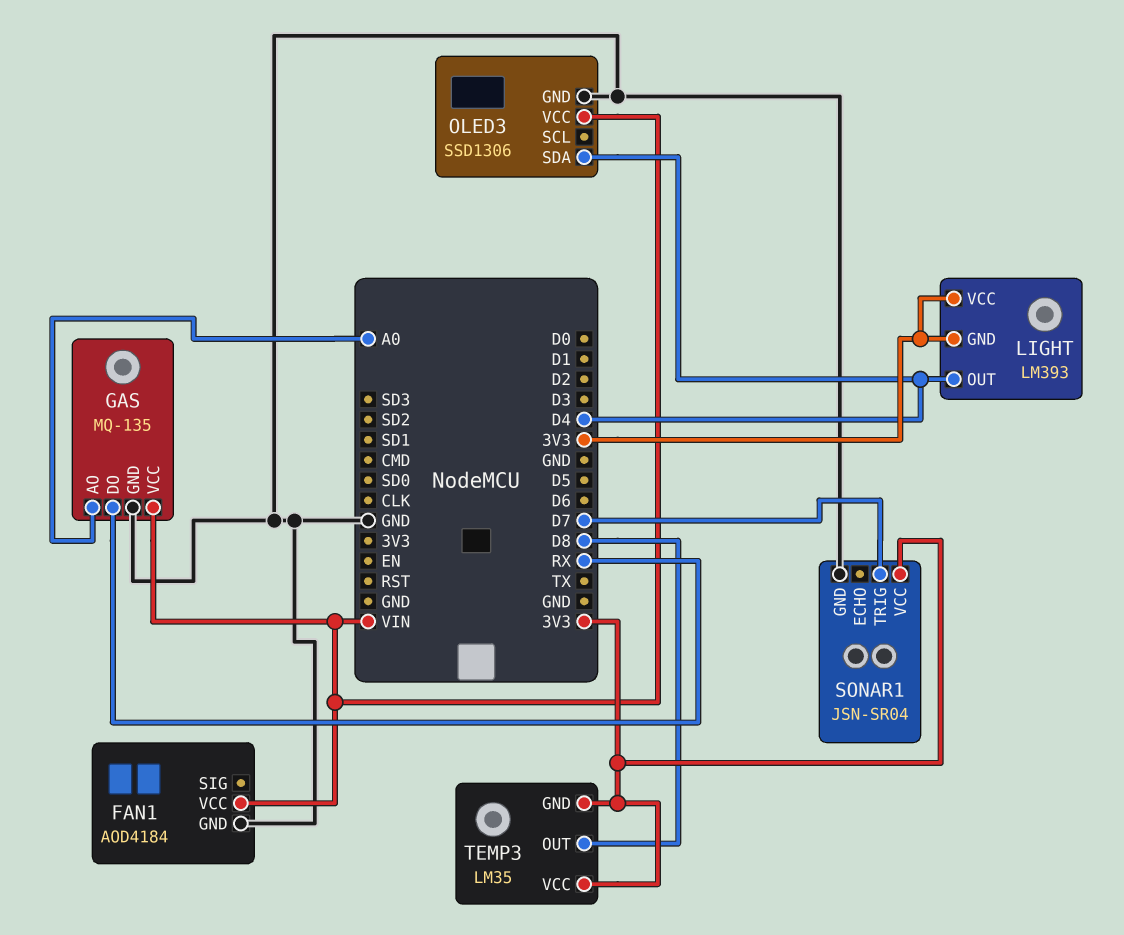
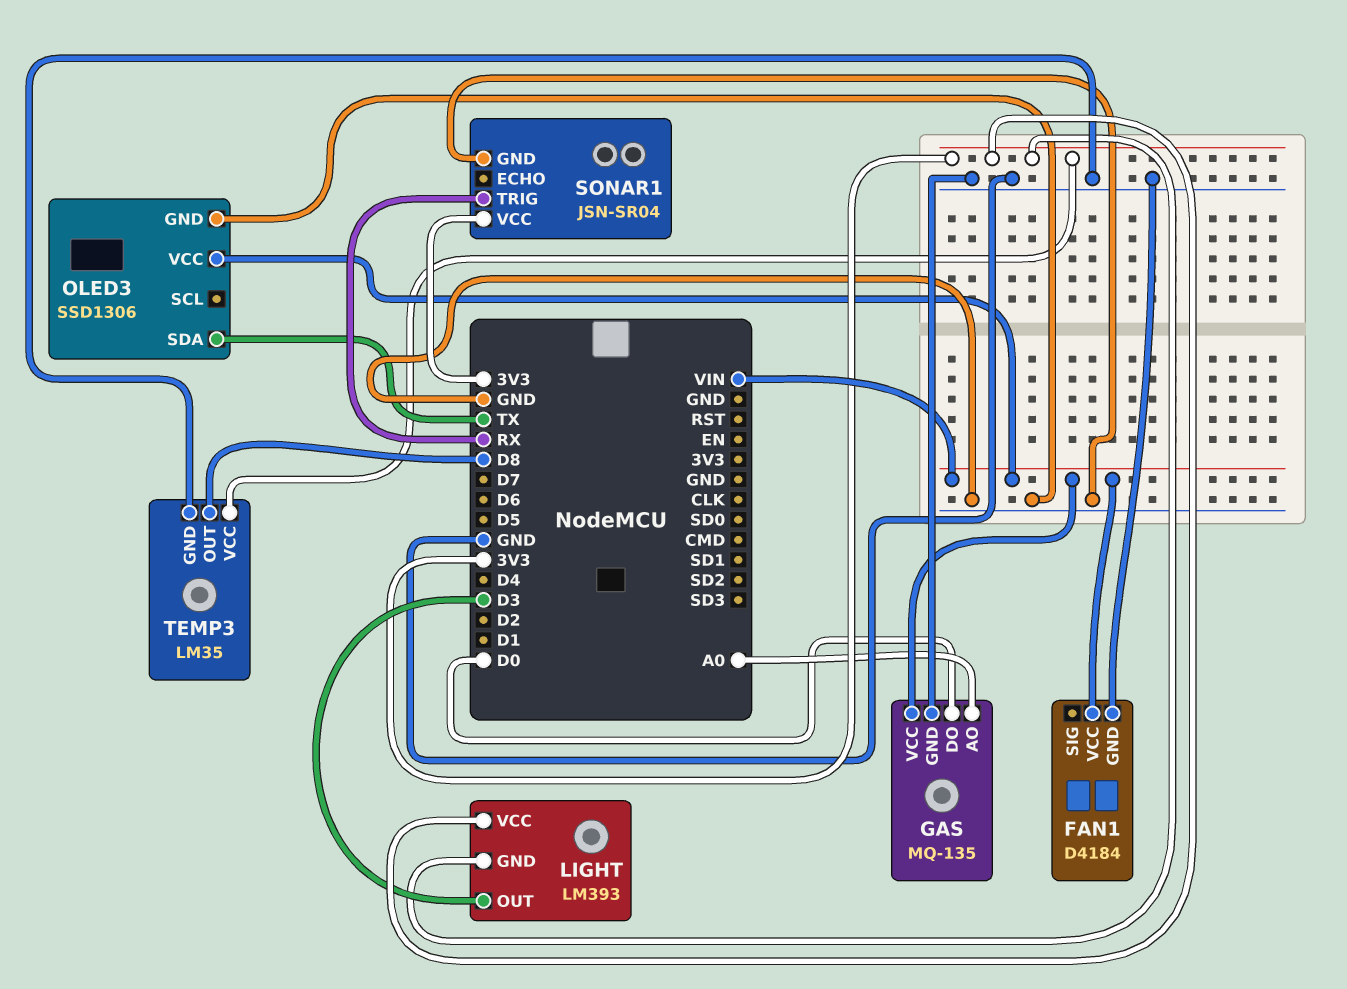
FAN1: AOD4184 -> D4184
GAS pin DO: RX -> D0
LIGHT pin OUT: D4 -> D3
OLED3 pin SDA: D4 -> TX
SONAR1 pin TRIG: D7 -> RX
TEMP3 pin GND: 3V3 -> GND

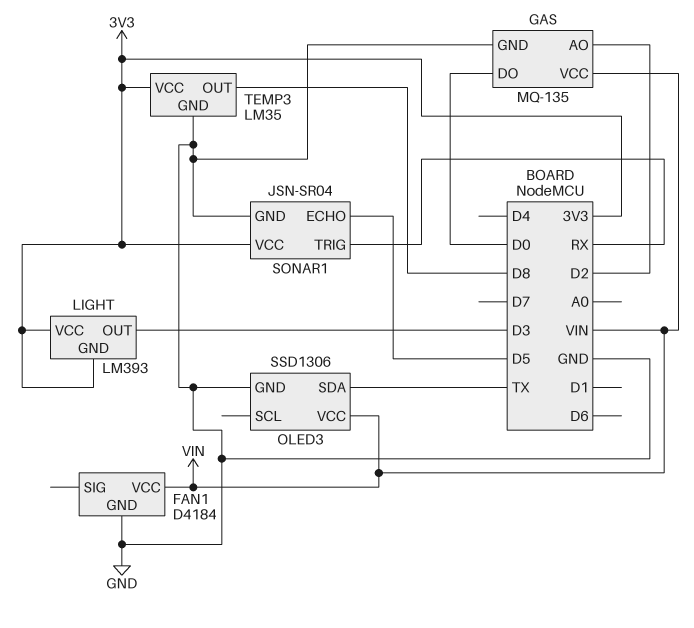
GAS pin AO: A0 -> D2
SONAR1 pin ECHO: none -> D5

